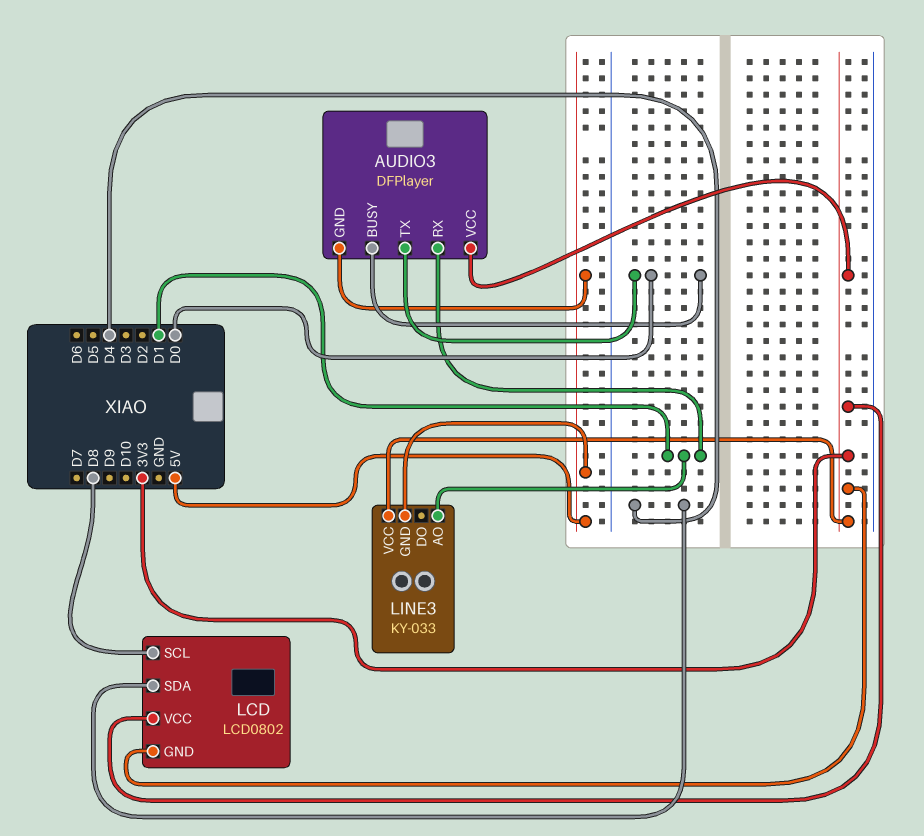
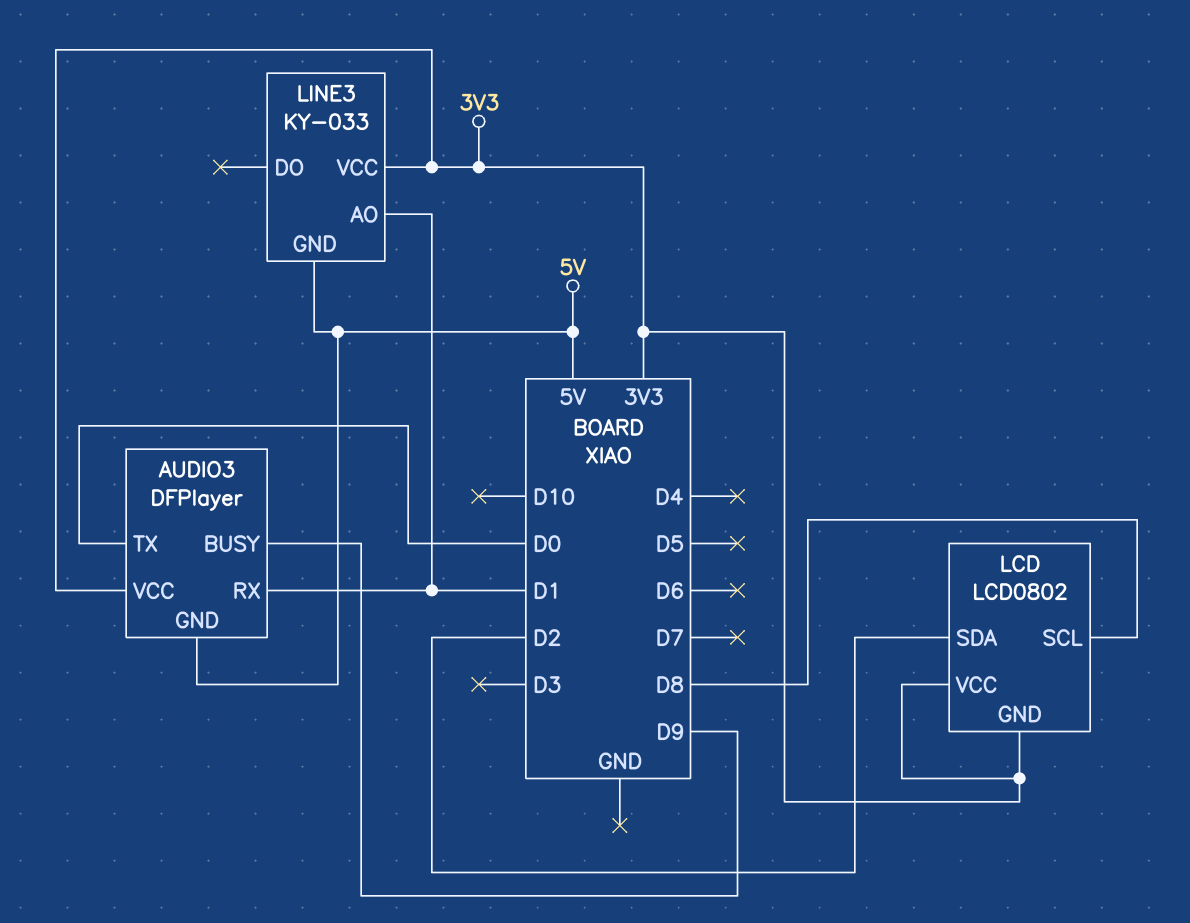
AUDIO3 pin BUSY: D0 -> D9
LCD pin SDA: D4 -> D2

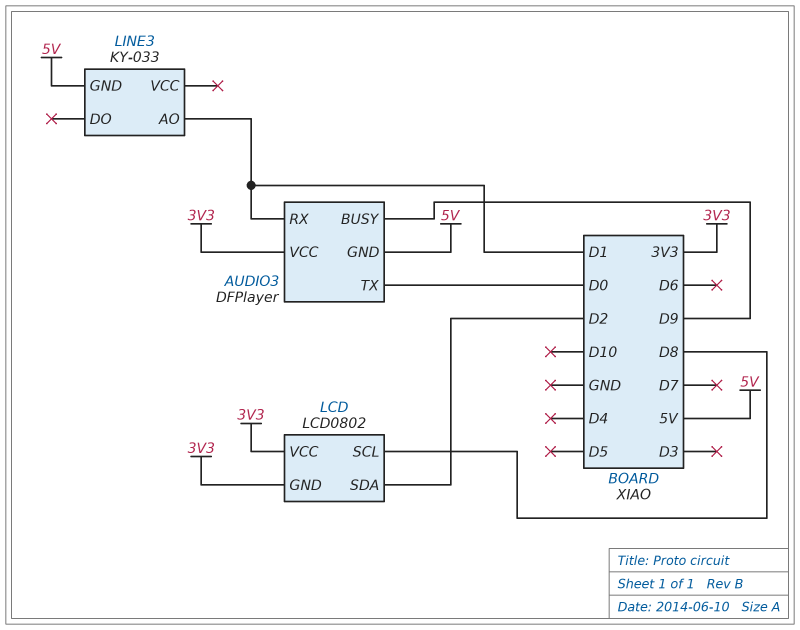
LINE3 pin VCC: 3V3 -> none

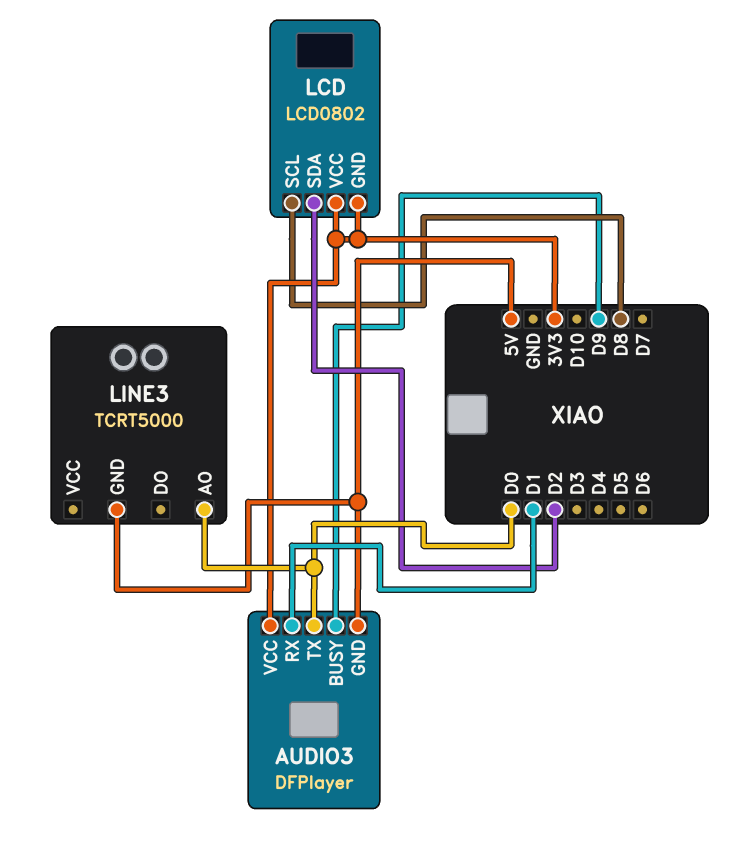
LINE3: KY-033 -> TCRT5000
LINE3 pin AO: D1 -> D0

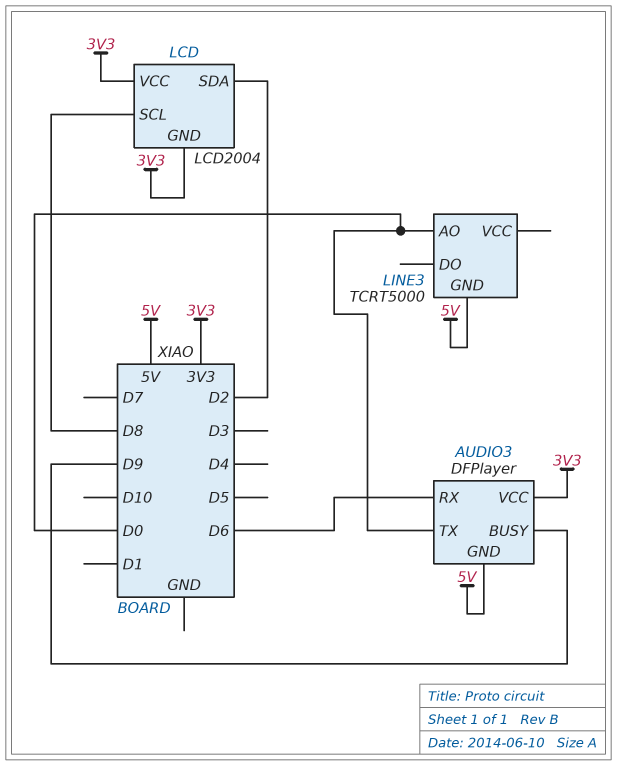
AUDIO3 pin RX: D1 -> D6
LCD: LCD0802 -> LCD2004

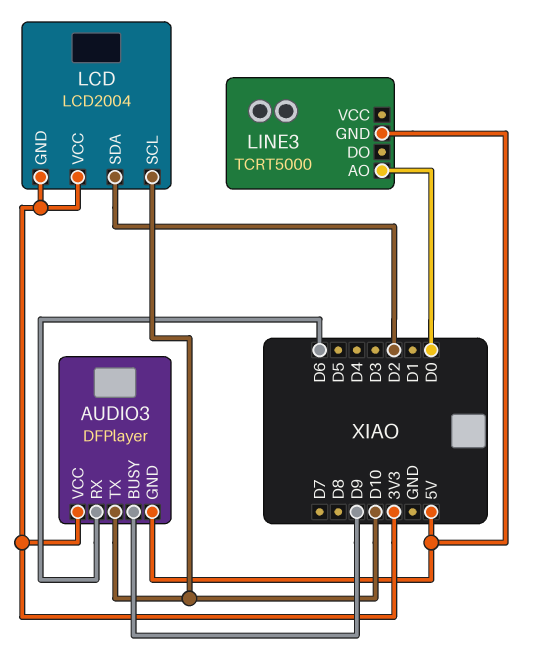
AUDIO3 pin TX: D0 -> D10
LCD pin SCL: D8 -> D10

